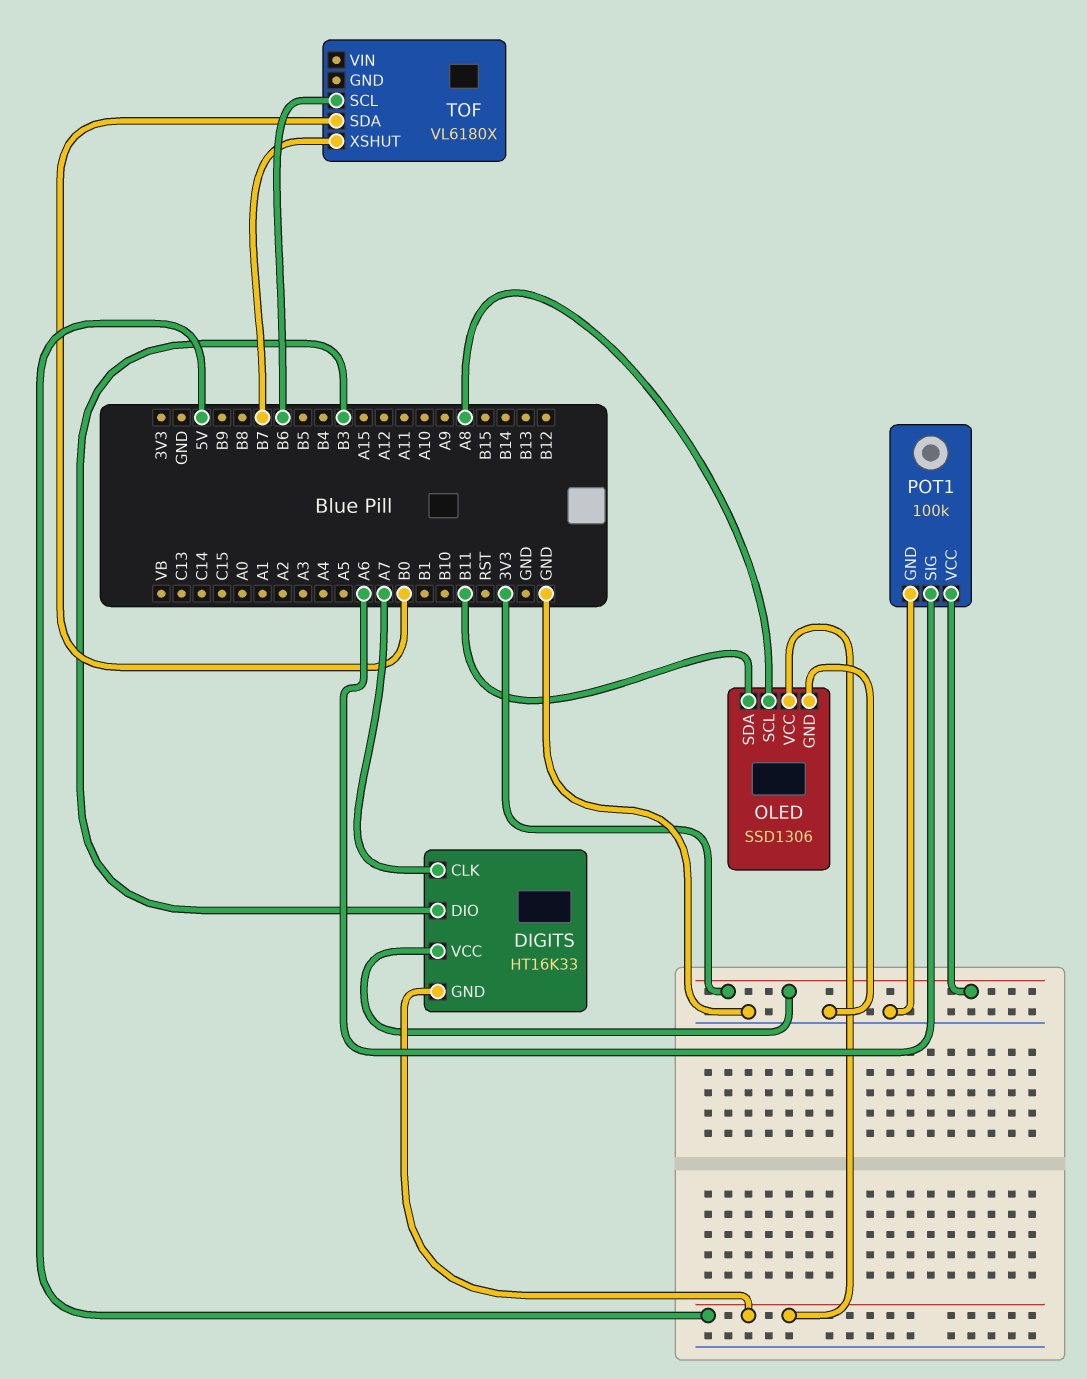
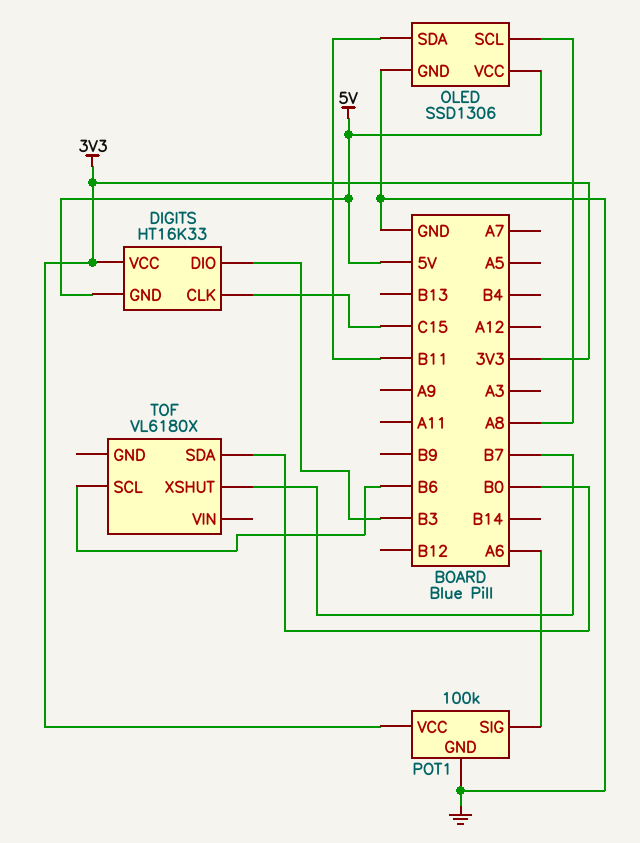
DIGITS pin CLK: A7 -> C15

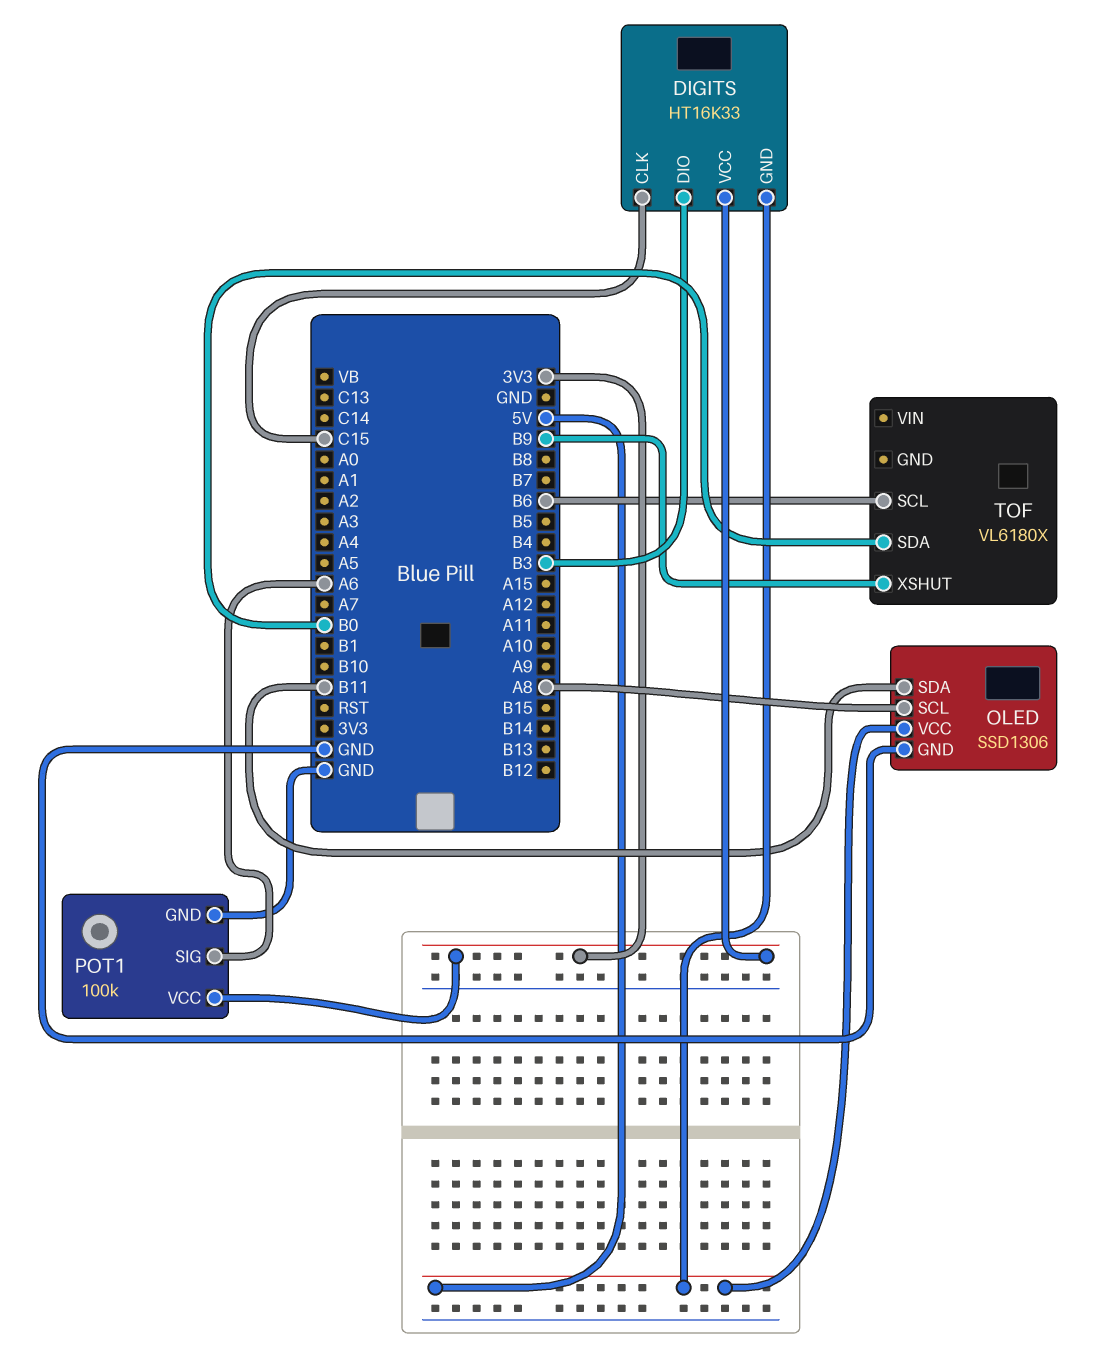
TOF pin XSHUT: B7 -> B9

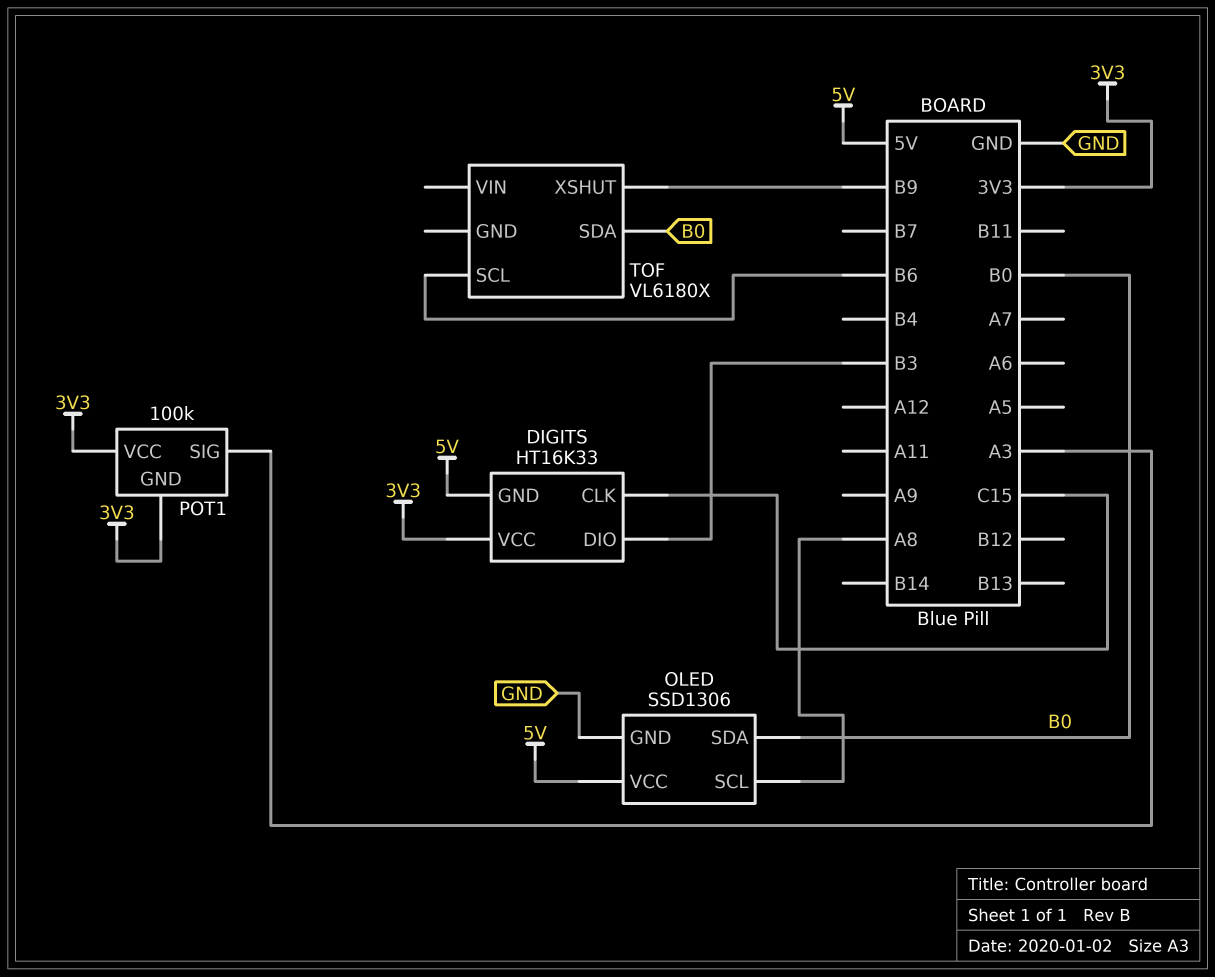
OLED pin SDA: B11 -> B0
POT1 pin GND: GND -> 3V3
POT1 pin SIG: A6 -> A3

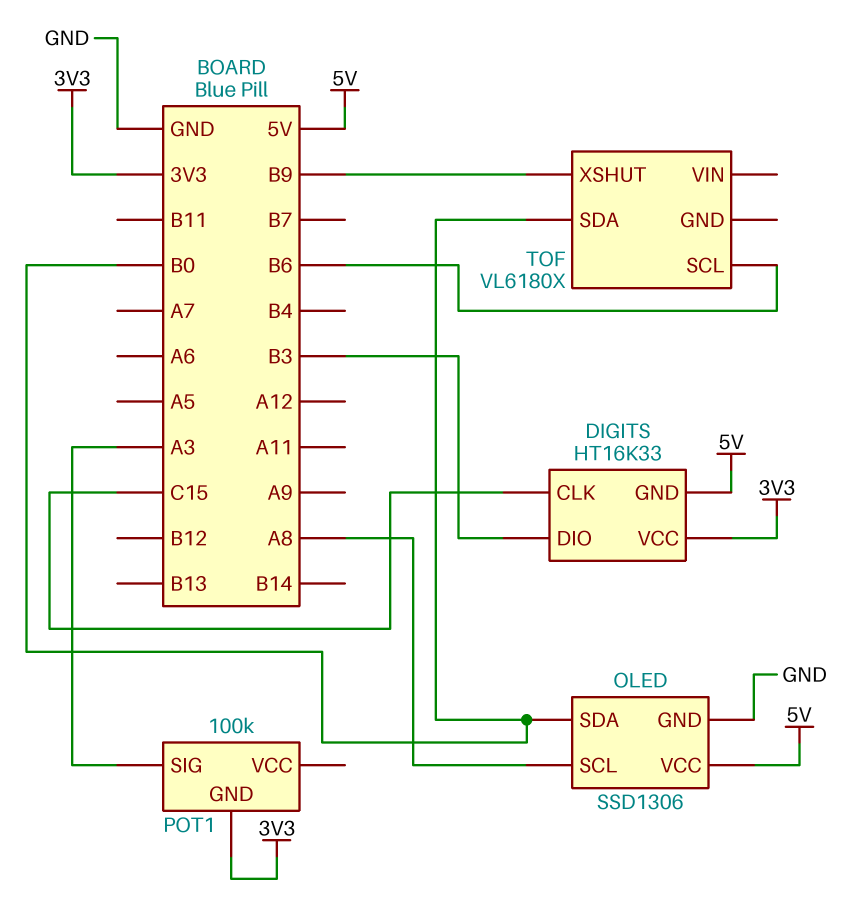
POT1 pin VCC: 3V3 -> none

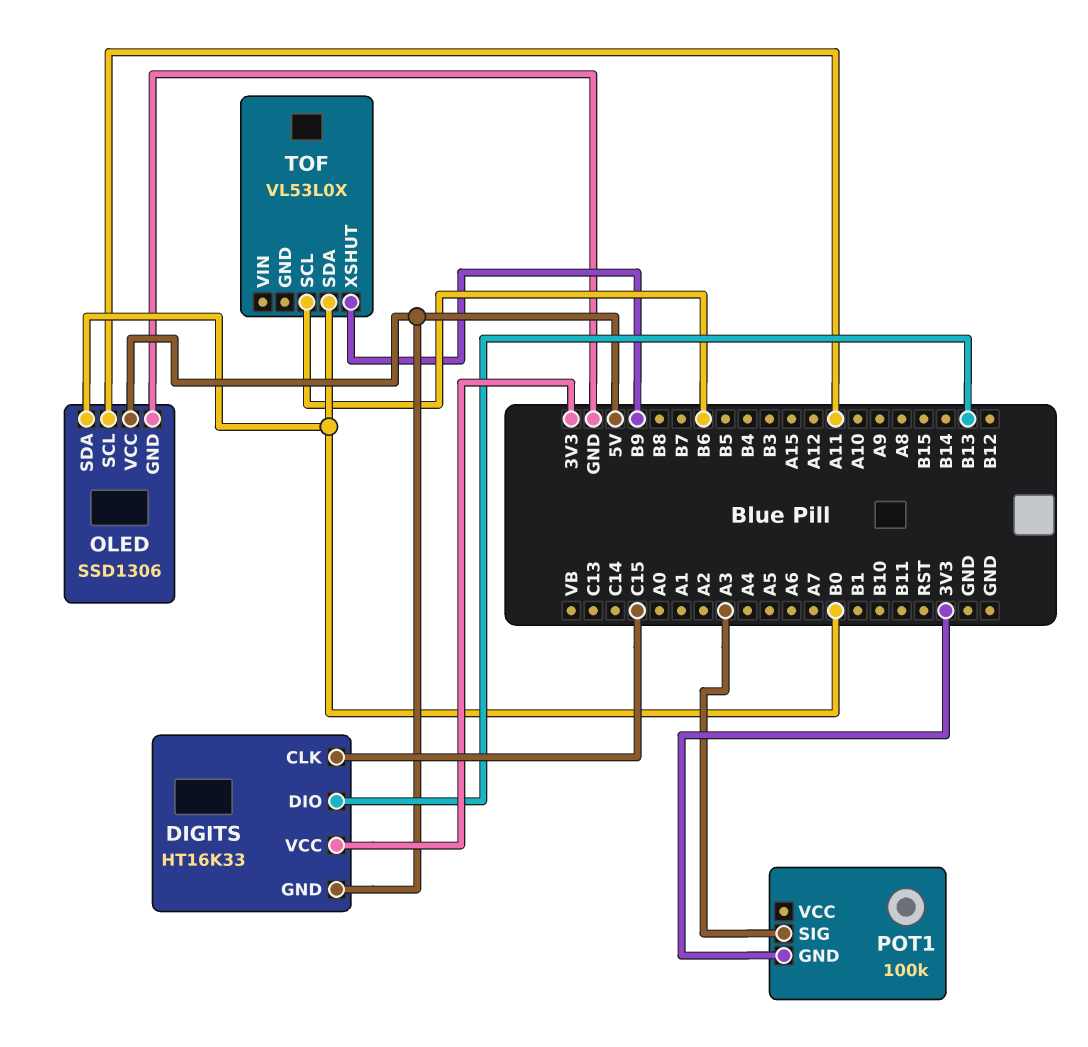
DIGITS pin DIO: B3 -> B13
OLED pin SCL: A8 -> A11
TOF: VL6180X -> VL53L0X

